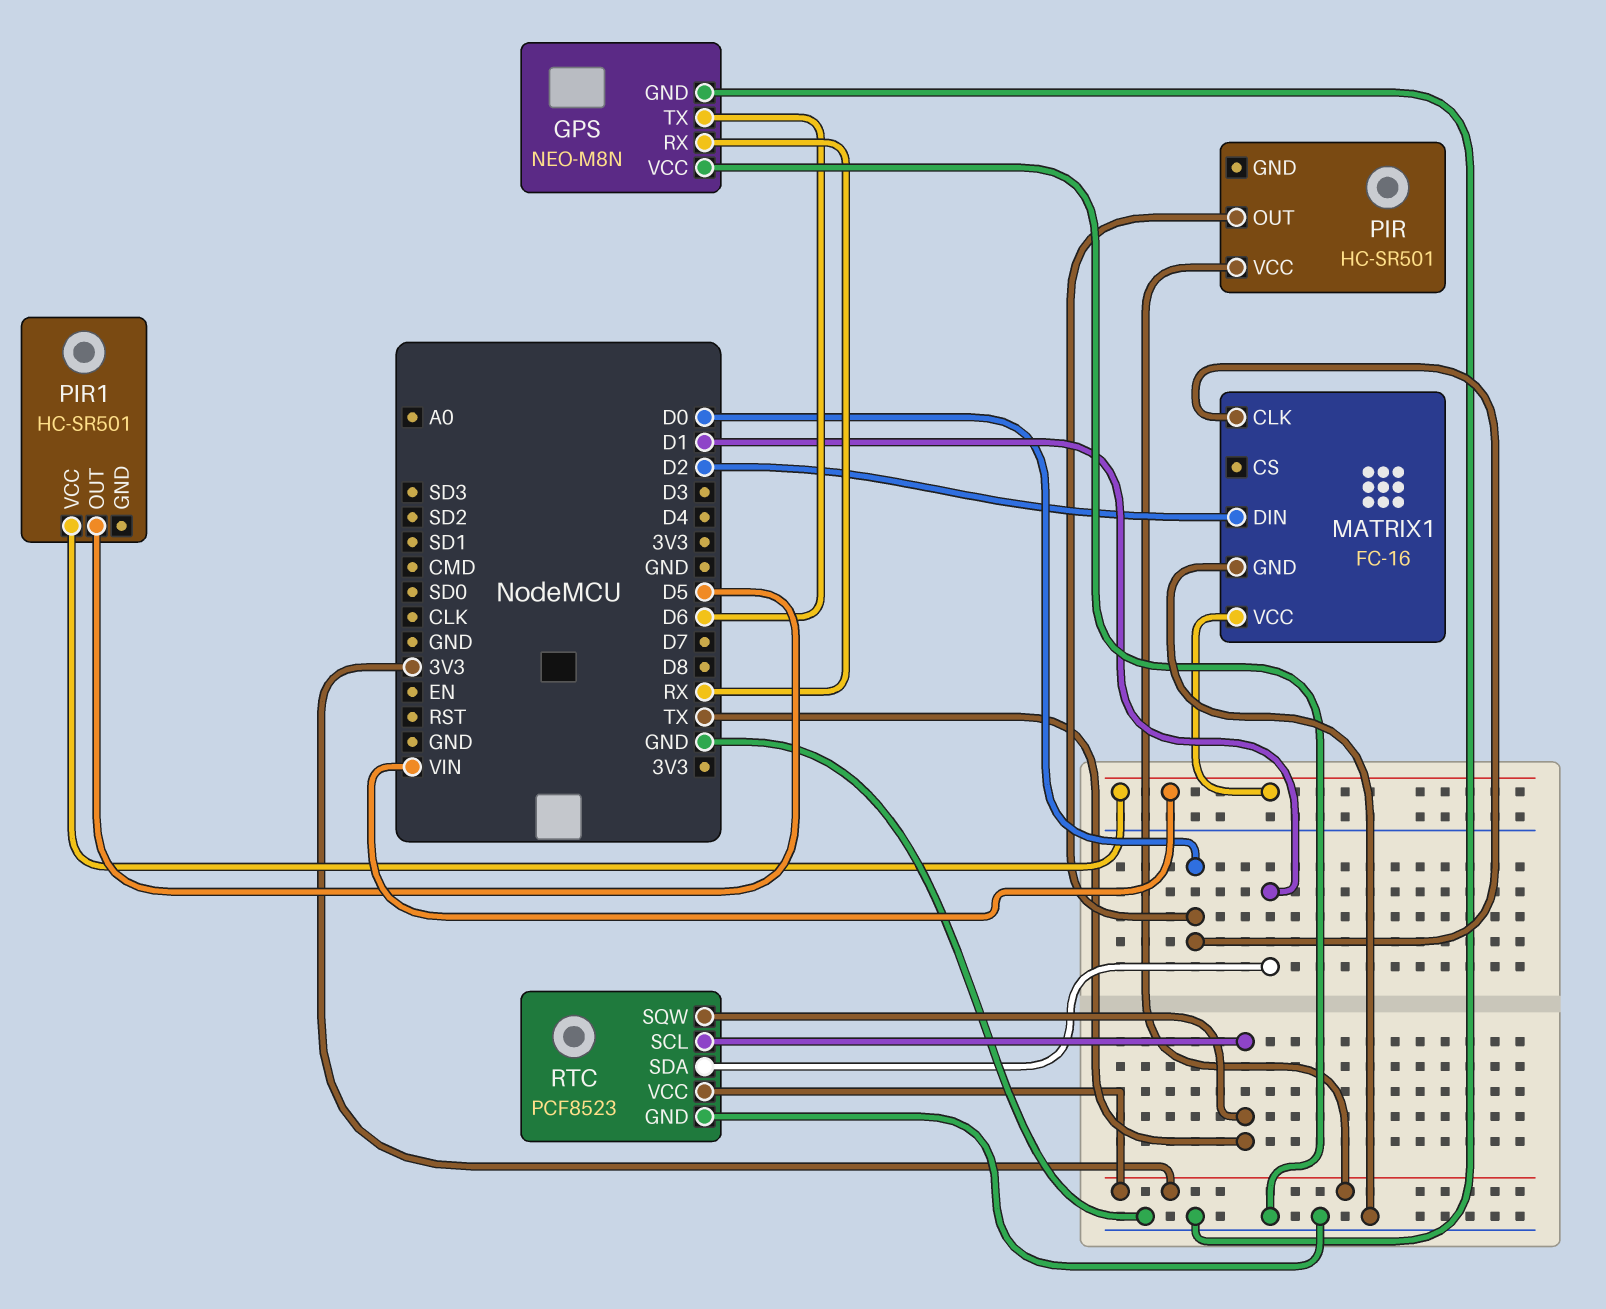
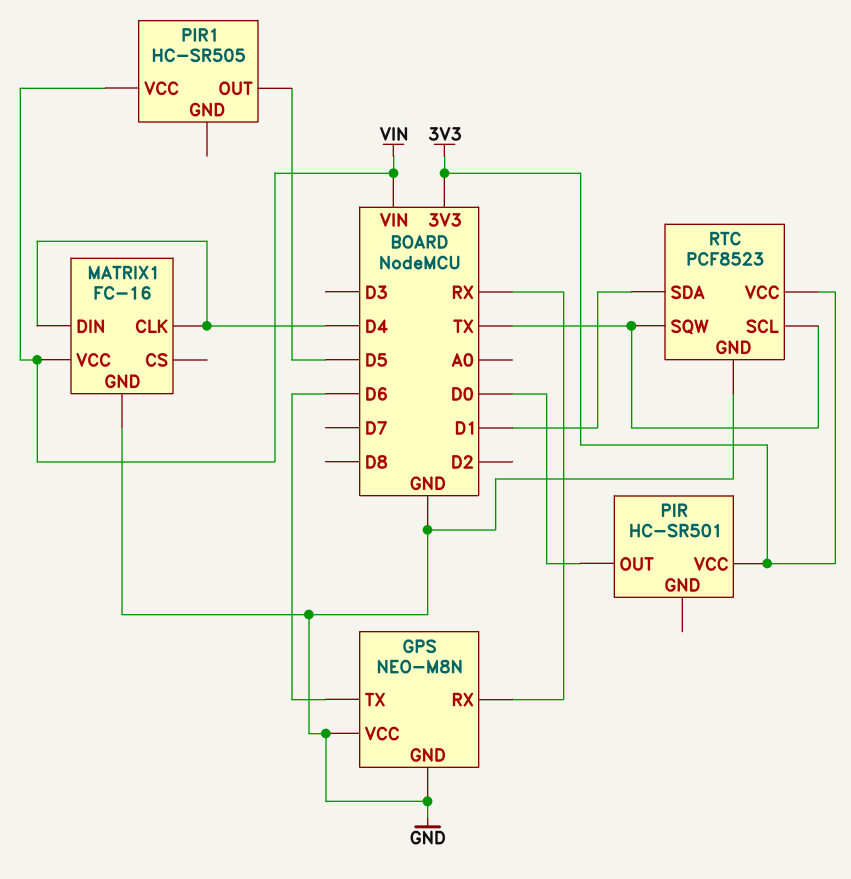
MATRIX1 pin CLK: D0 -> D4
MATRIX1 pin DIN: D2 -> D4
PIR1: HC-SR501 -> HC-SR505

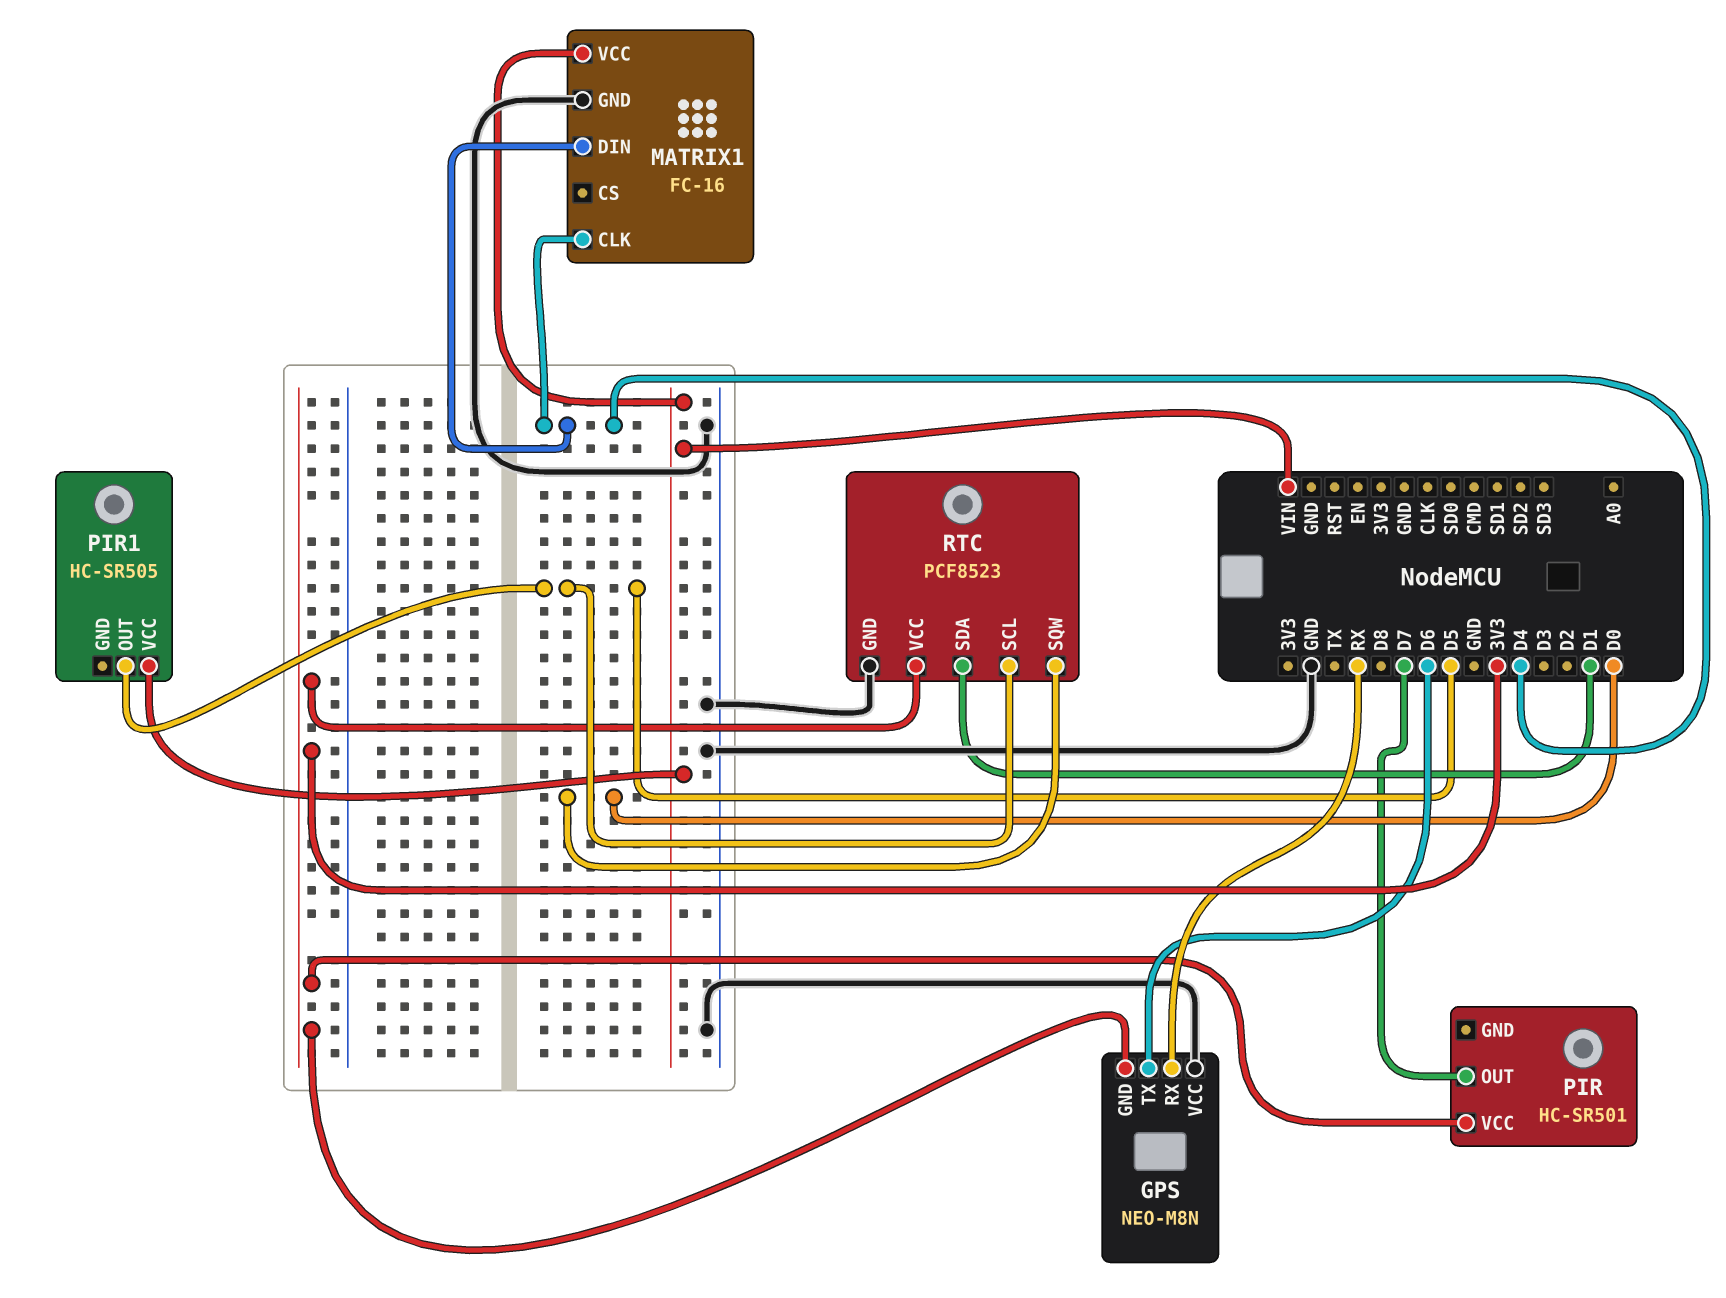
GPS pin GND: GND -> 3V3
PIR pin OUT: D0 -> D7
RTC pin SCL: TX -> D5
RTC pin SQW: TX -> D0

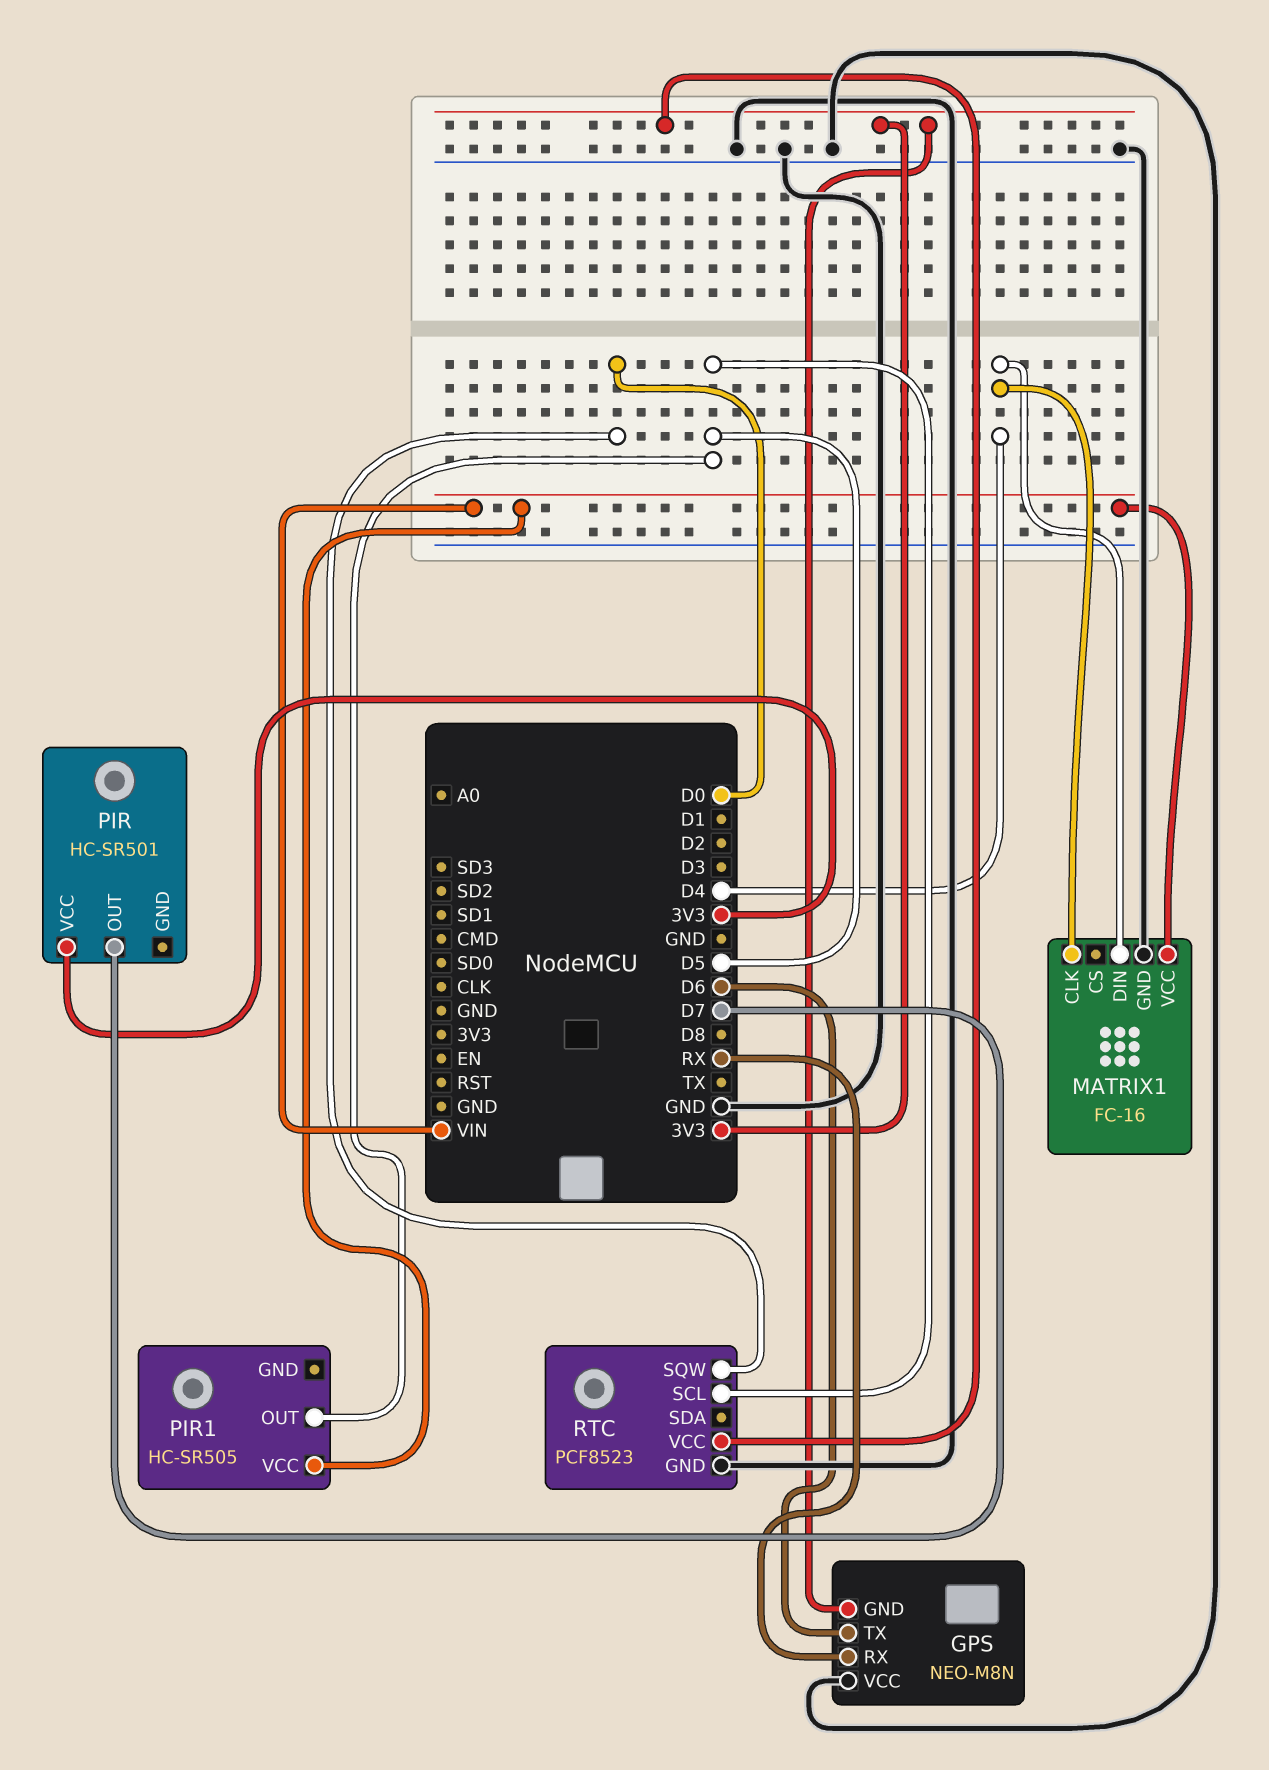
RTC pin SDA: D1 -> none

